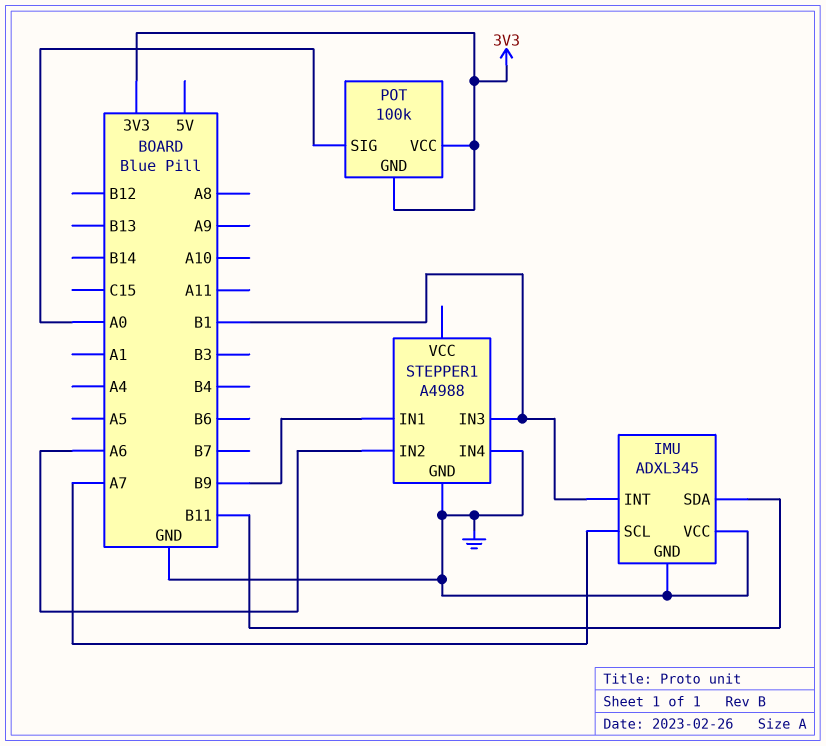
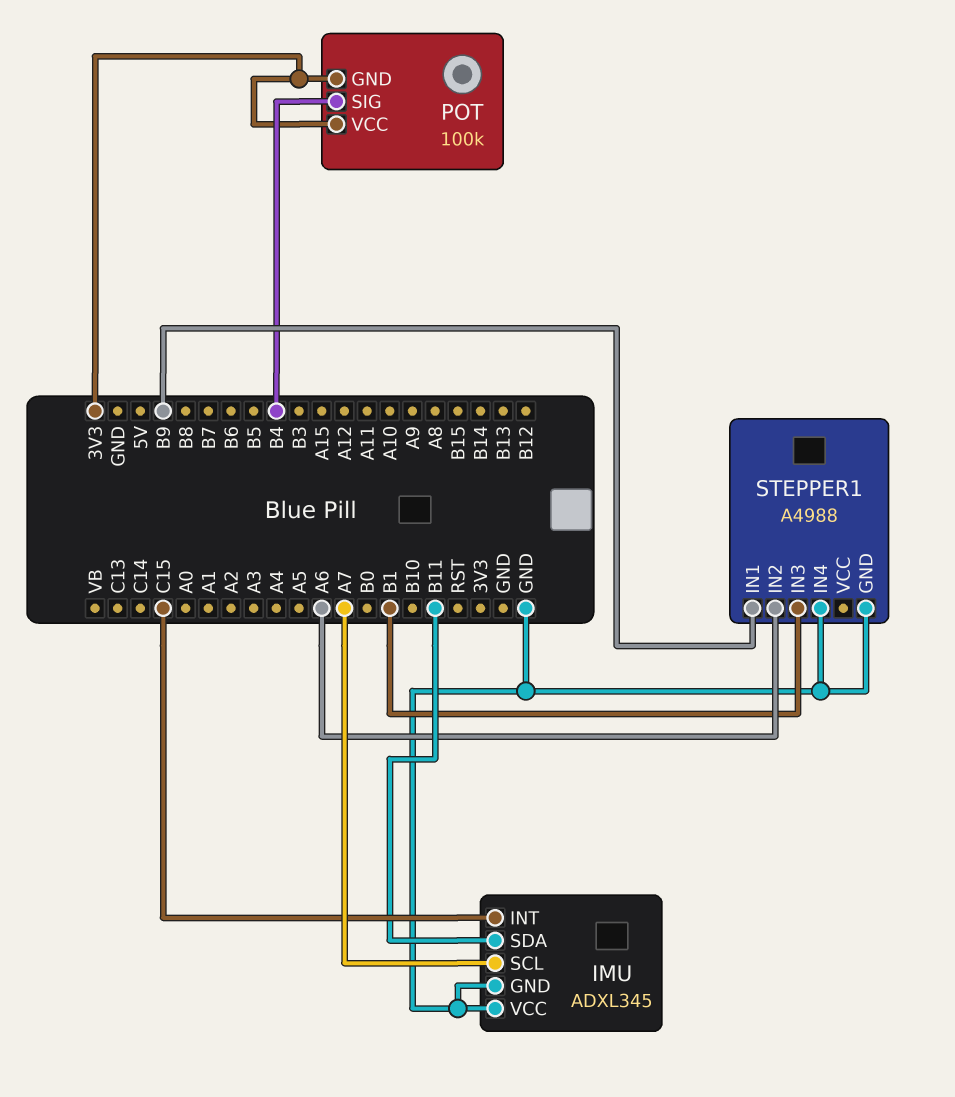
IMU pin INT: B1 -> C15
POT pin SIG: A0 -> B4

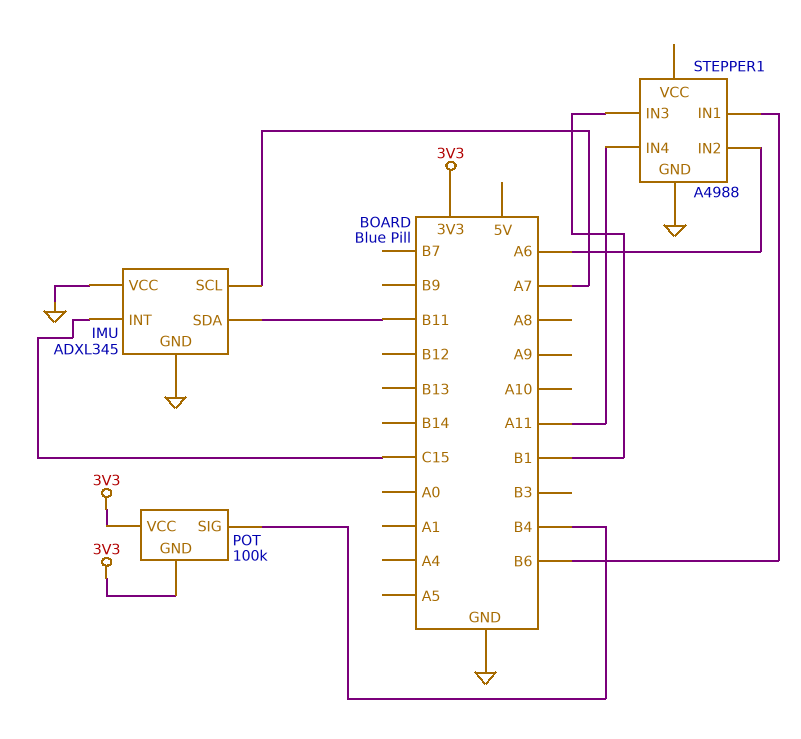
STEPPER1 pin IN1: B9 -> B6
STEPPER1 pin IN4: GND -> A11

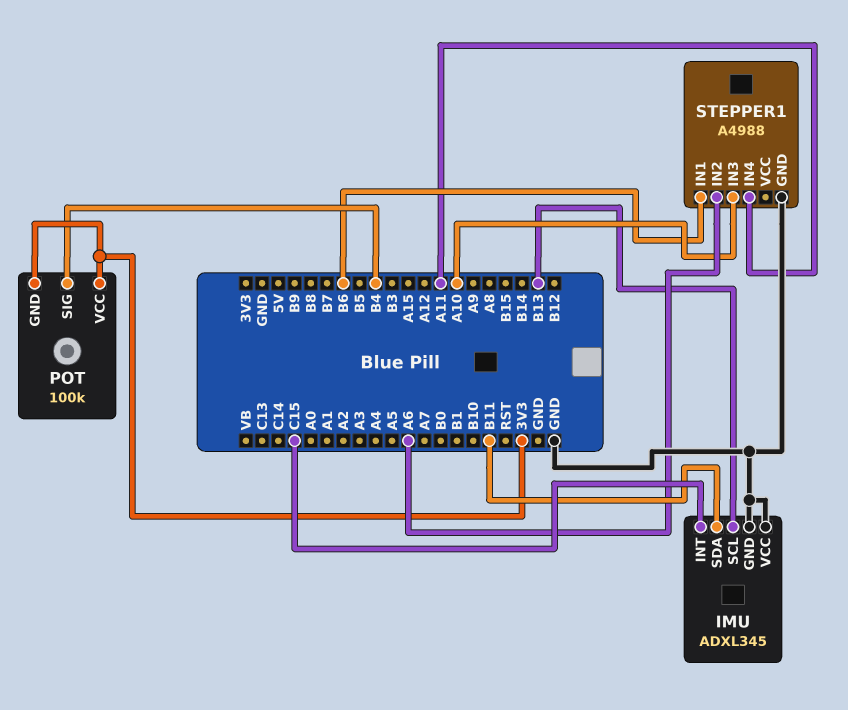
IMU pin SCL: A7 -> B13
STEPPER1 pin IN3: B1 -> A10

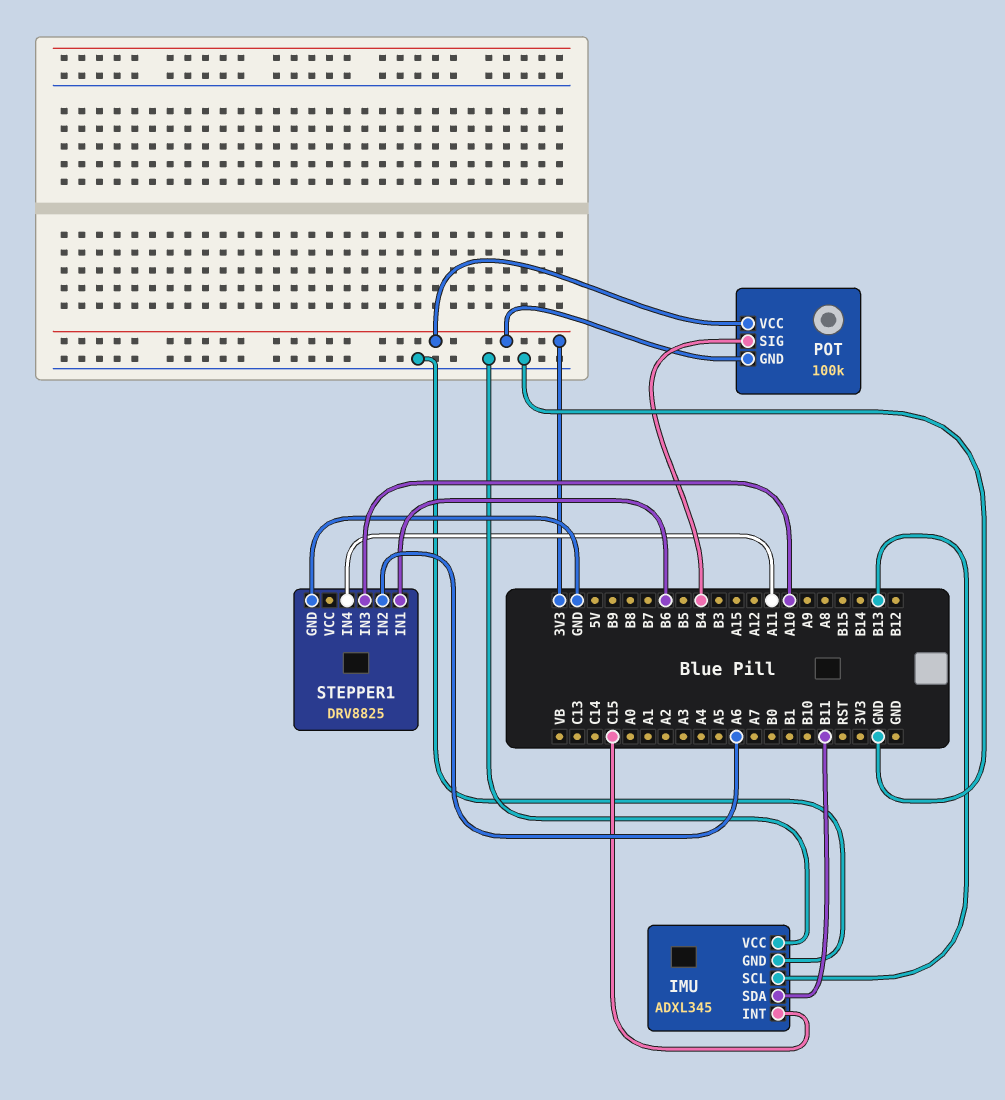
STEPPER1: A4988 -> DRV8825

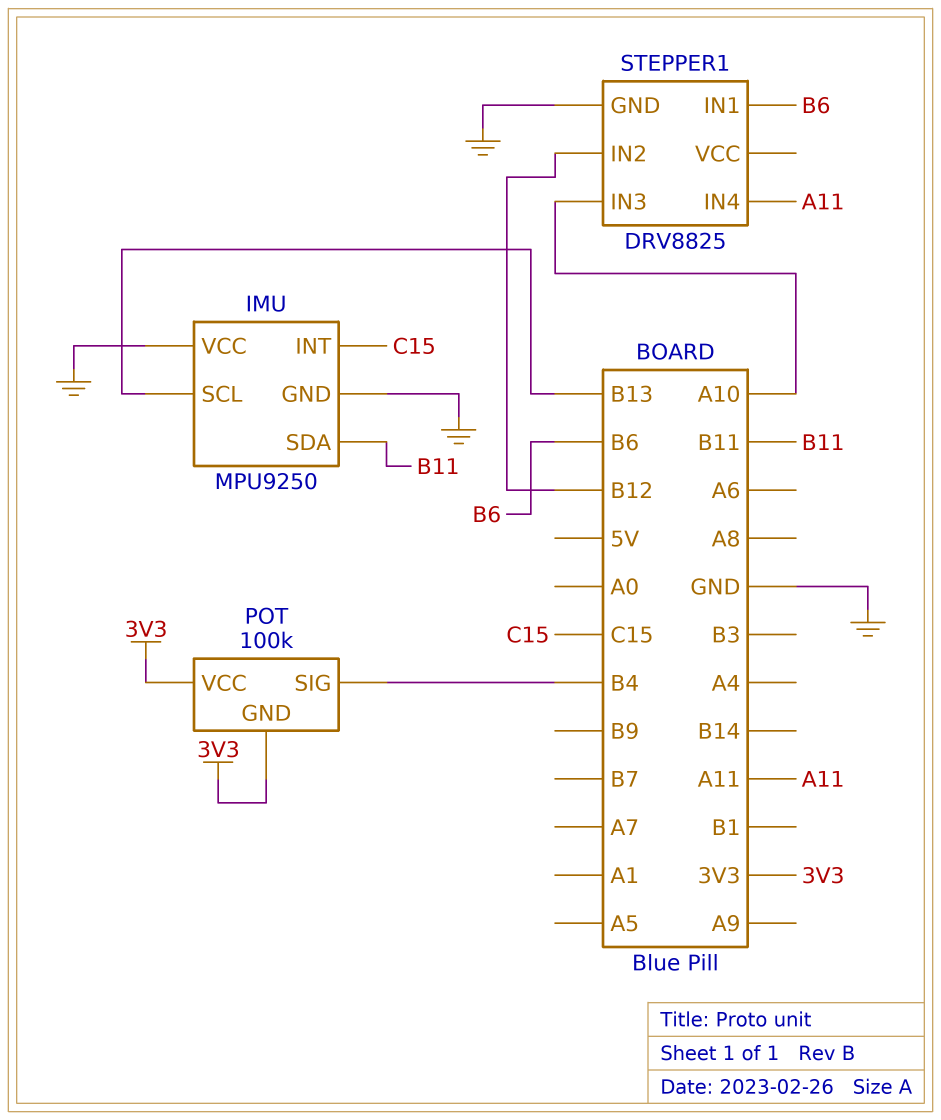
IMU: ADXL345 -> MPU9250
STEPPER1 pin IN2: A6 -> B12

